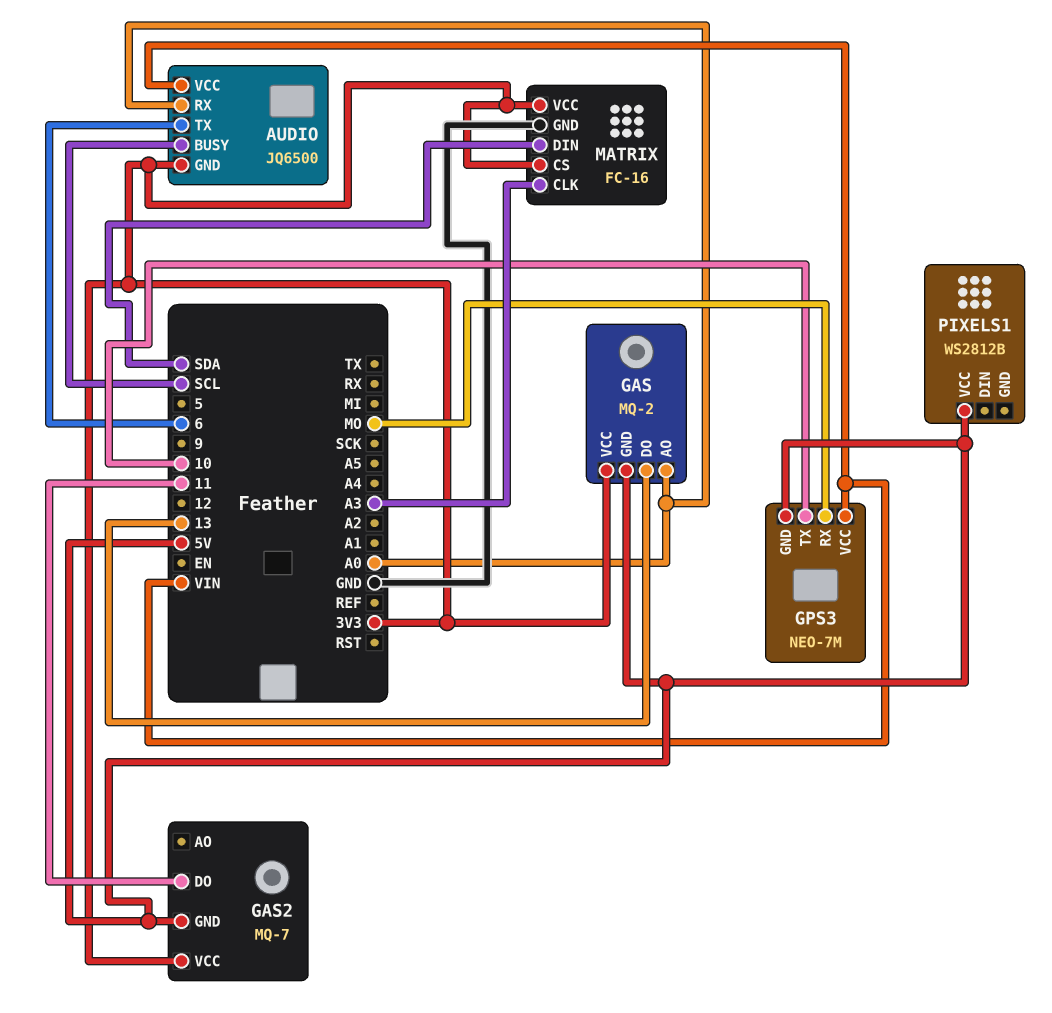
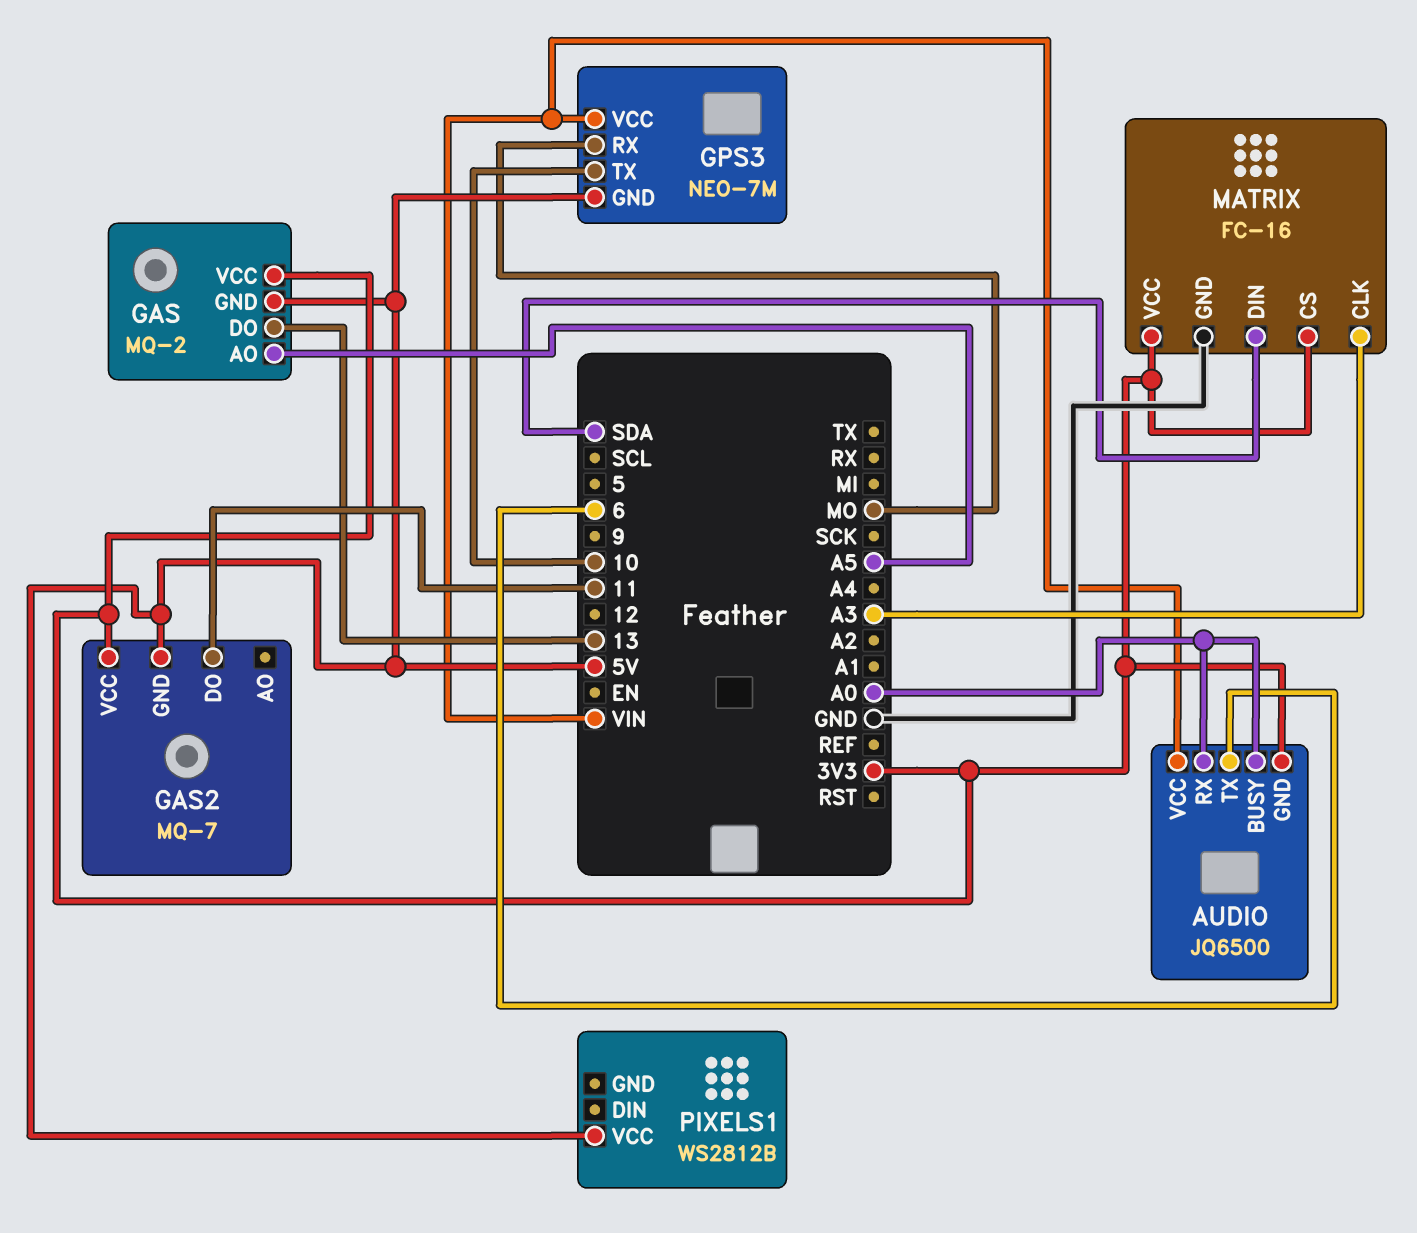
AUDIO pin BUSY: SCL -> A0
GAS pin AO: A0 -> A5

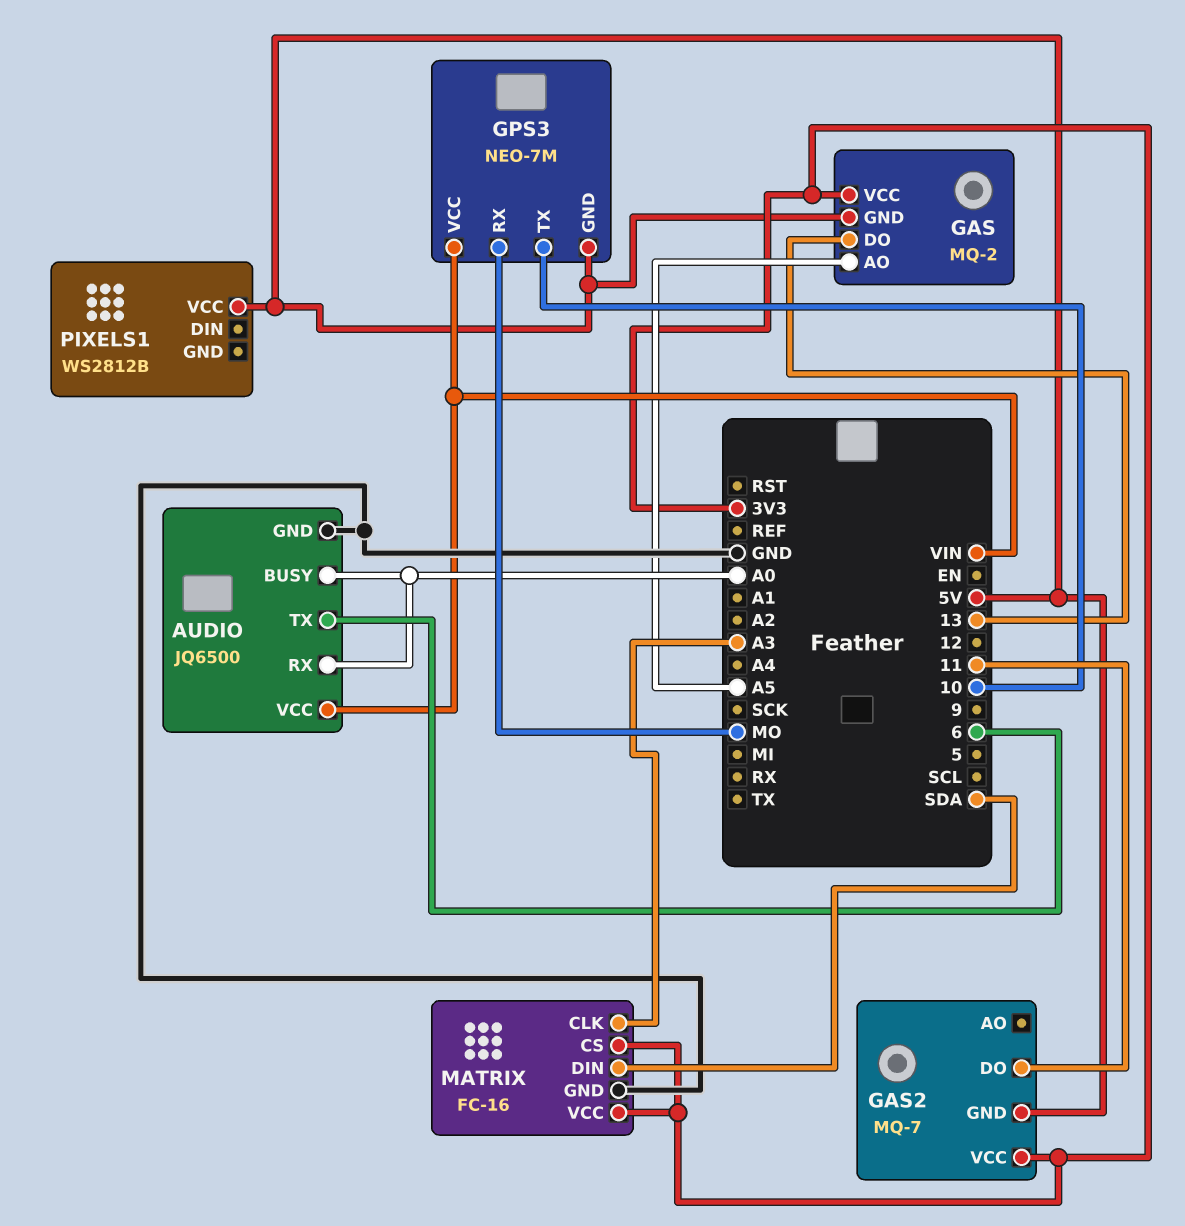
AUDIO pin GND: 3V3 -> GND

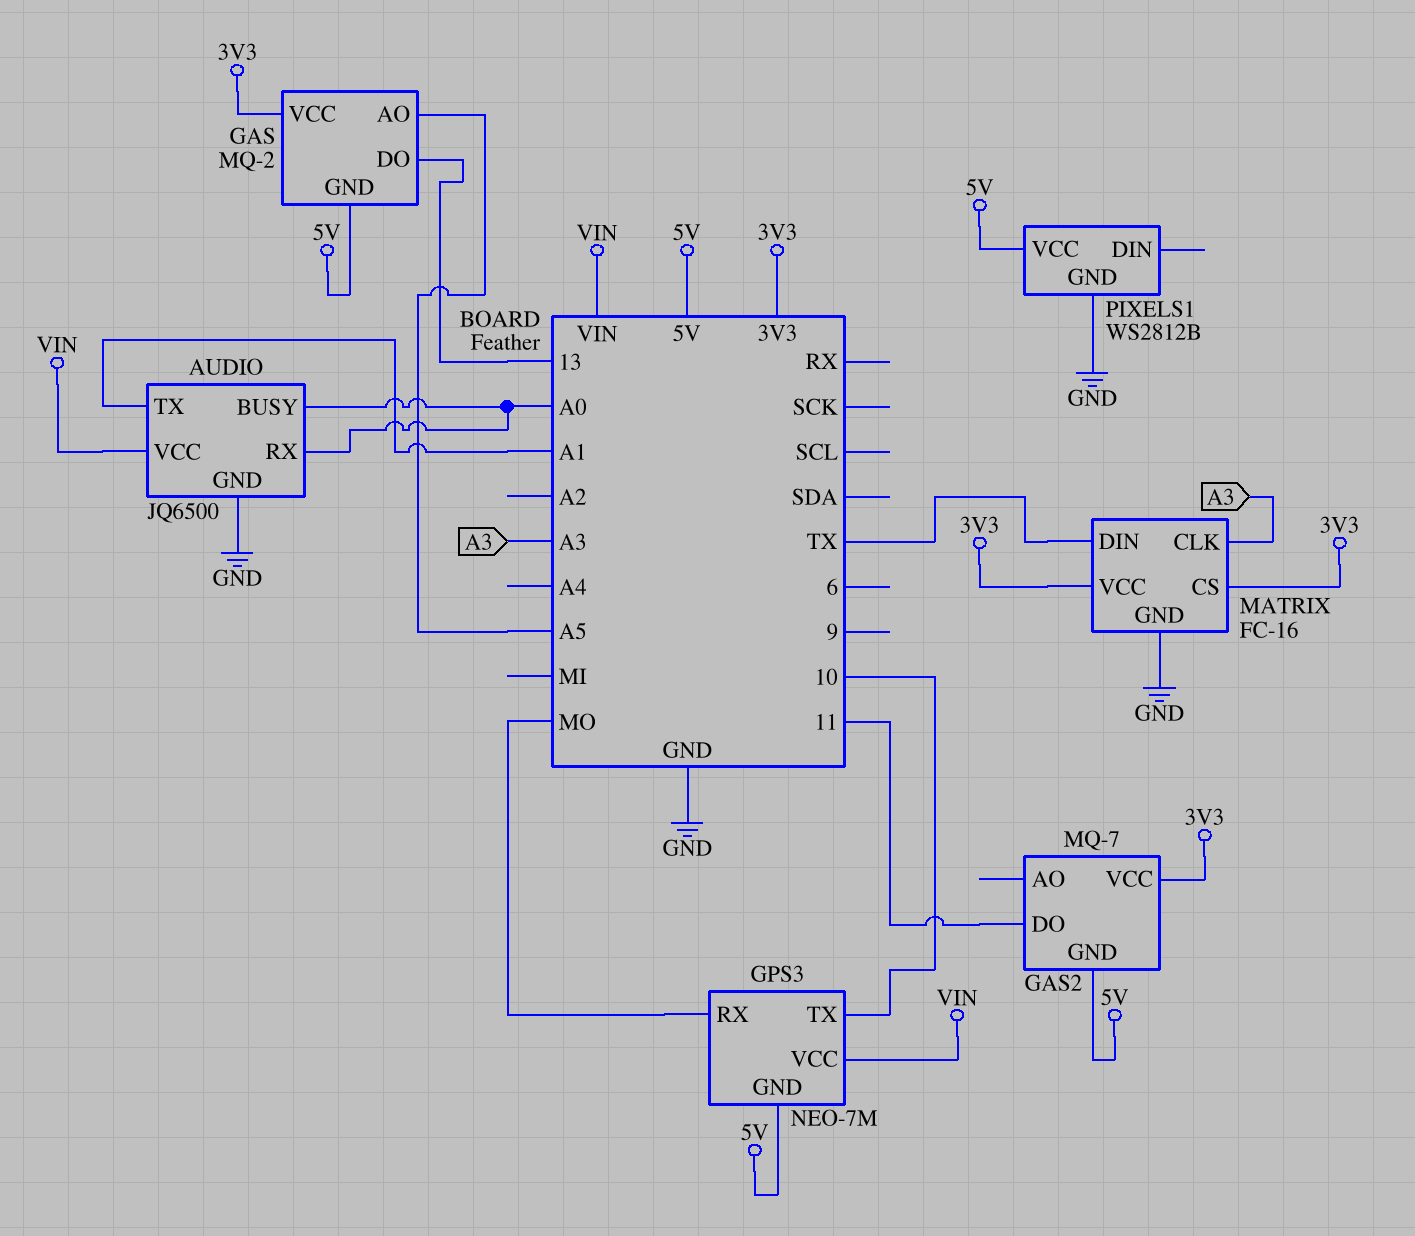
AUDIO pin TX: 6 -> A1
MATRIX pin DIN: SDA -> TX
PIXELS1 pin GND: none -> GND

